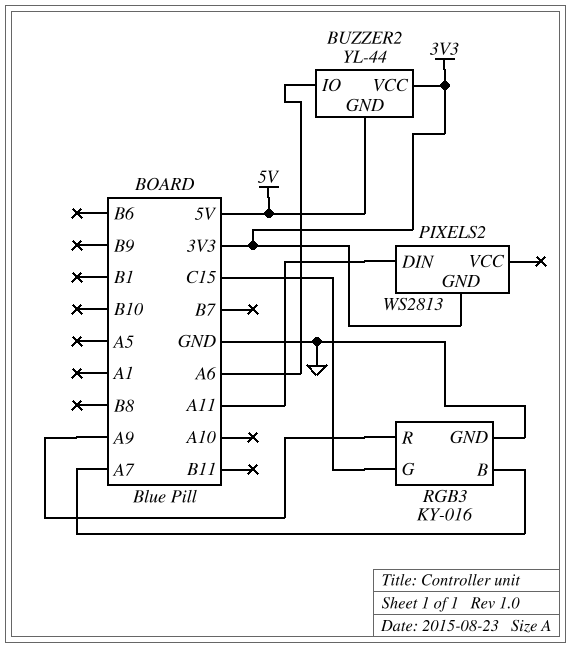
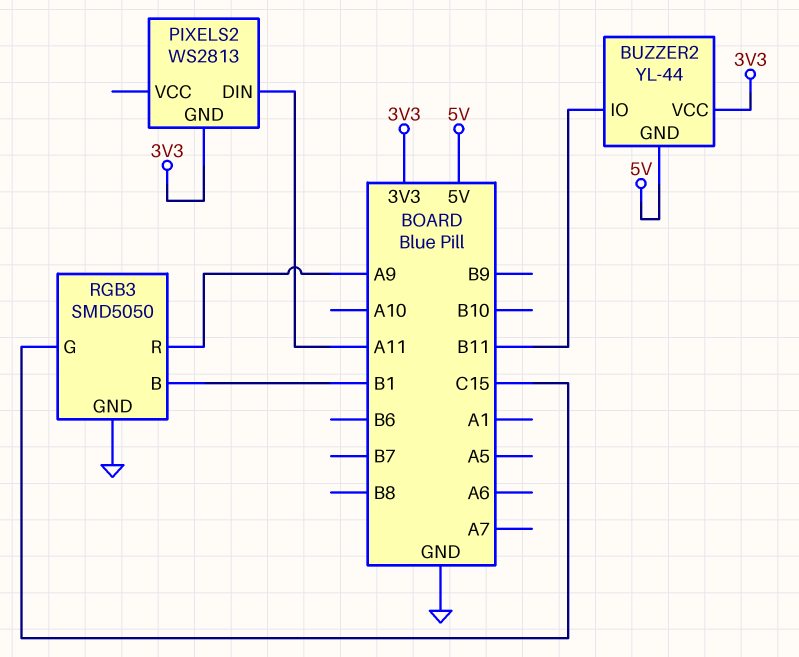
BUZZER2 pin IO: A6 -> B11
RGB3: KY-016 -> SMD5050
RGB3 pin B: A7 -> B1

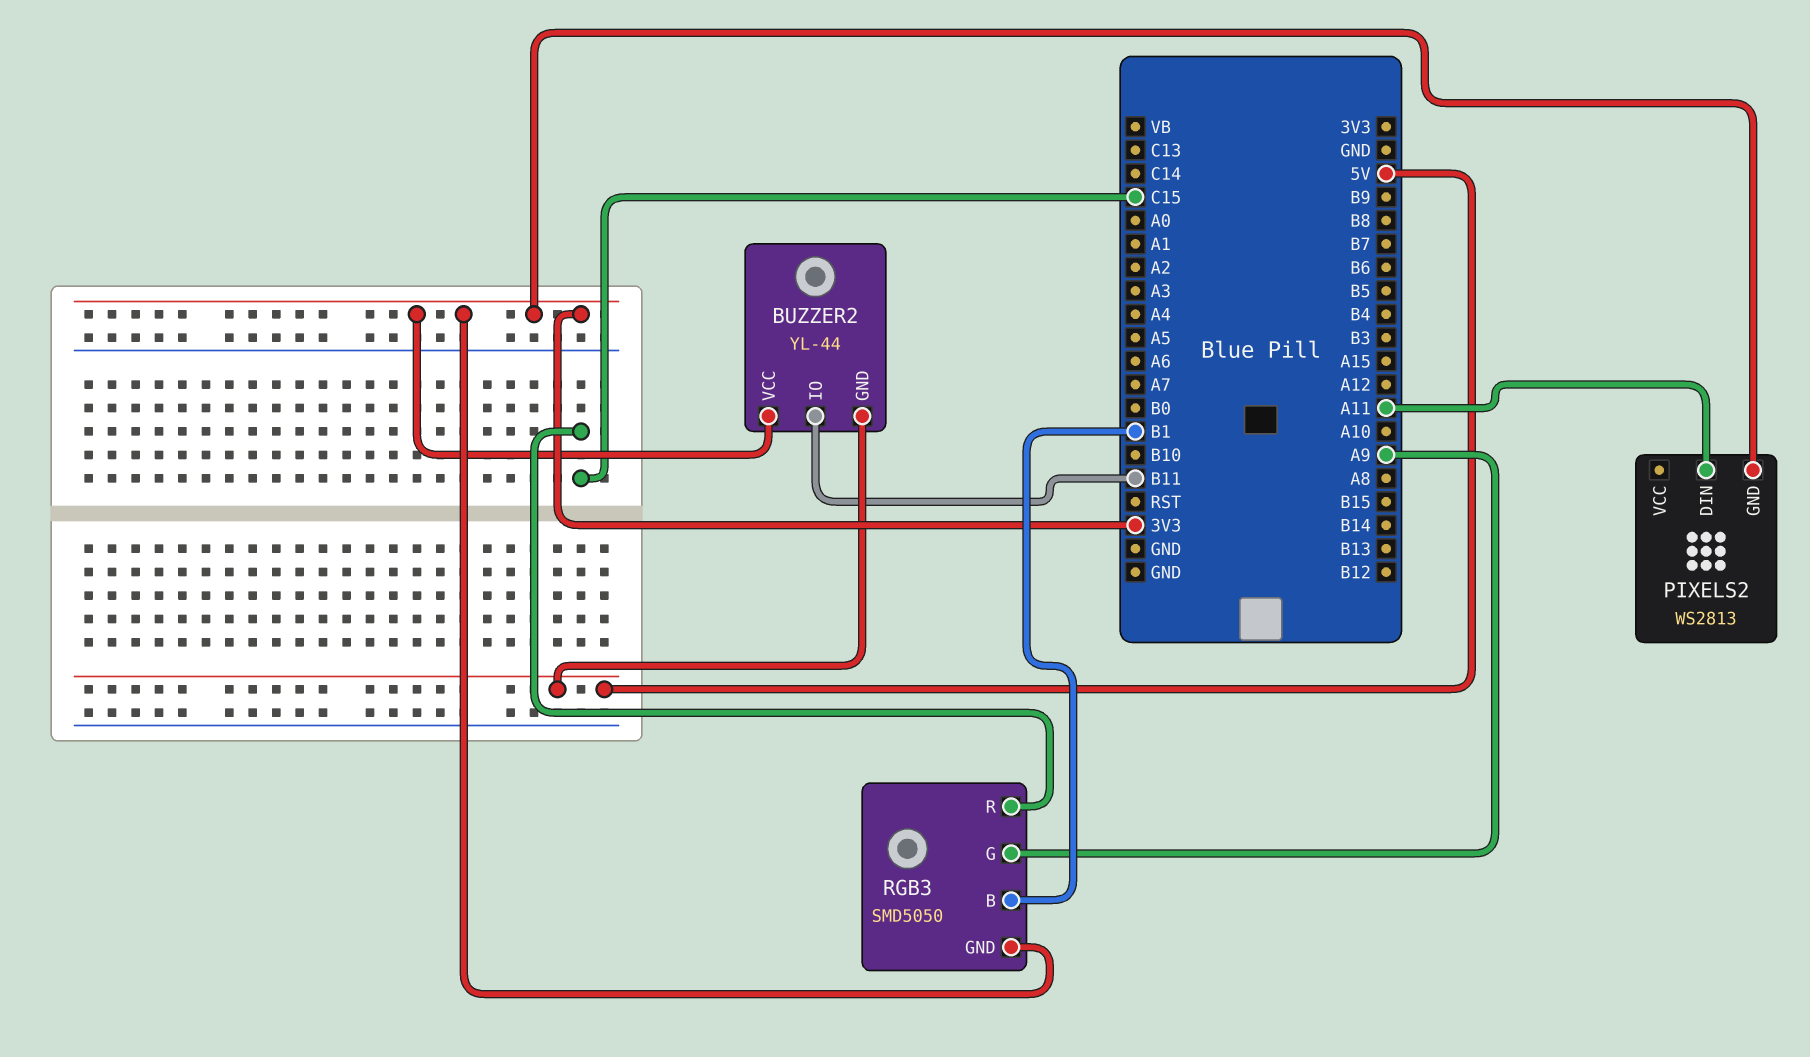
RGB3 pin G: C15 -> A9
RGB3 pin GND: GND -> 3V3
RGB3 pin R: A9 -> C15

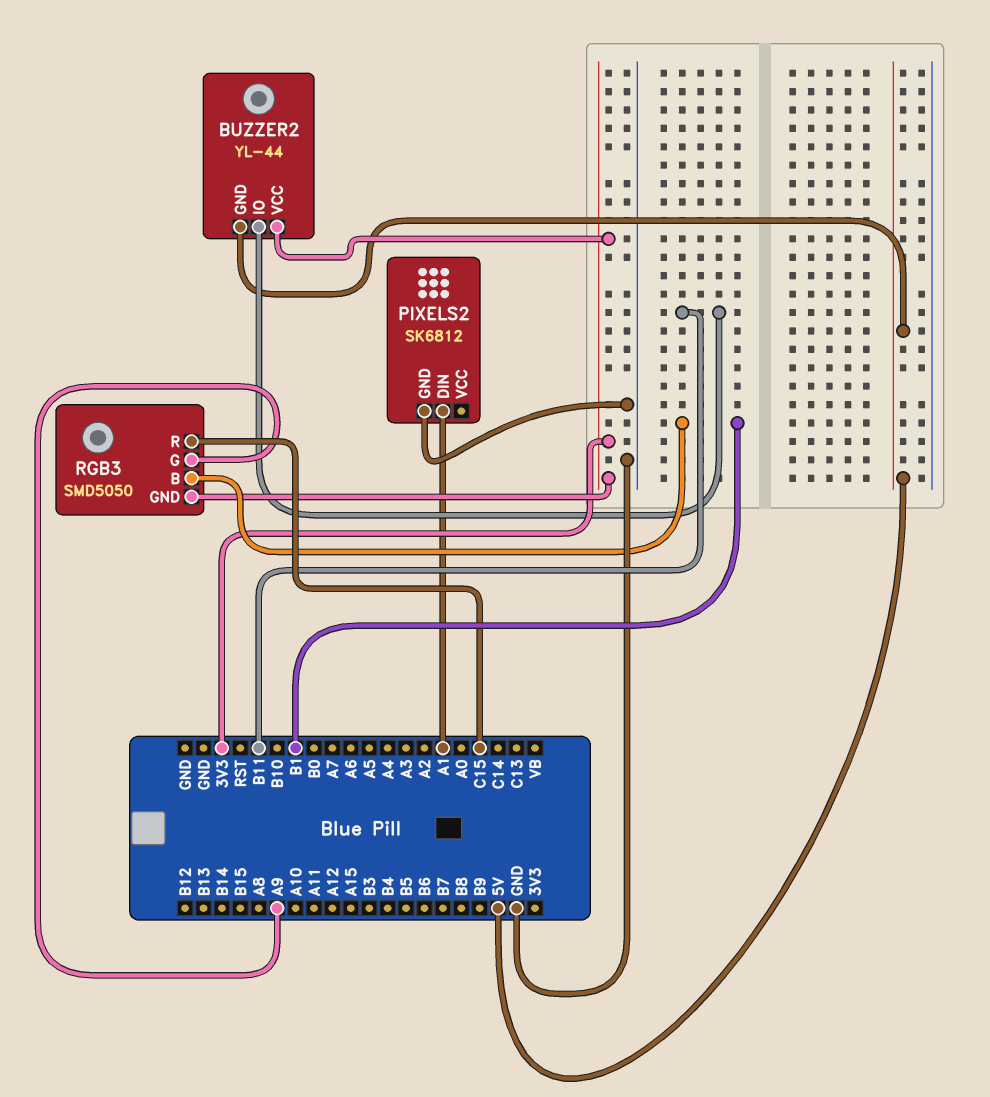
PIXELS2: WS2813 -> SK6812
PIXELS2 pin DIN: A11 -> A1
PIXELS2 pin GND: 3V3 -> GND

